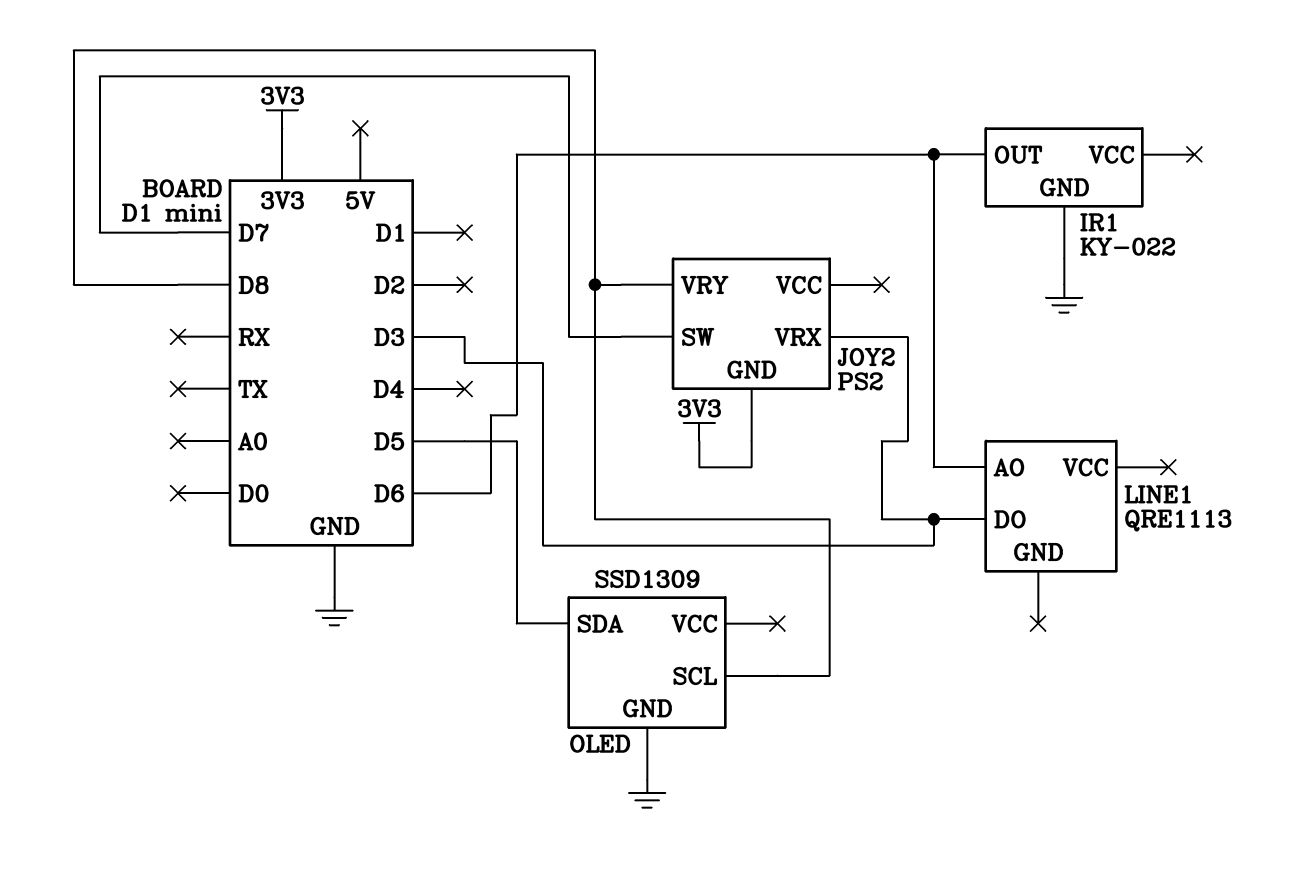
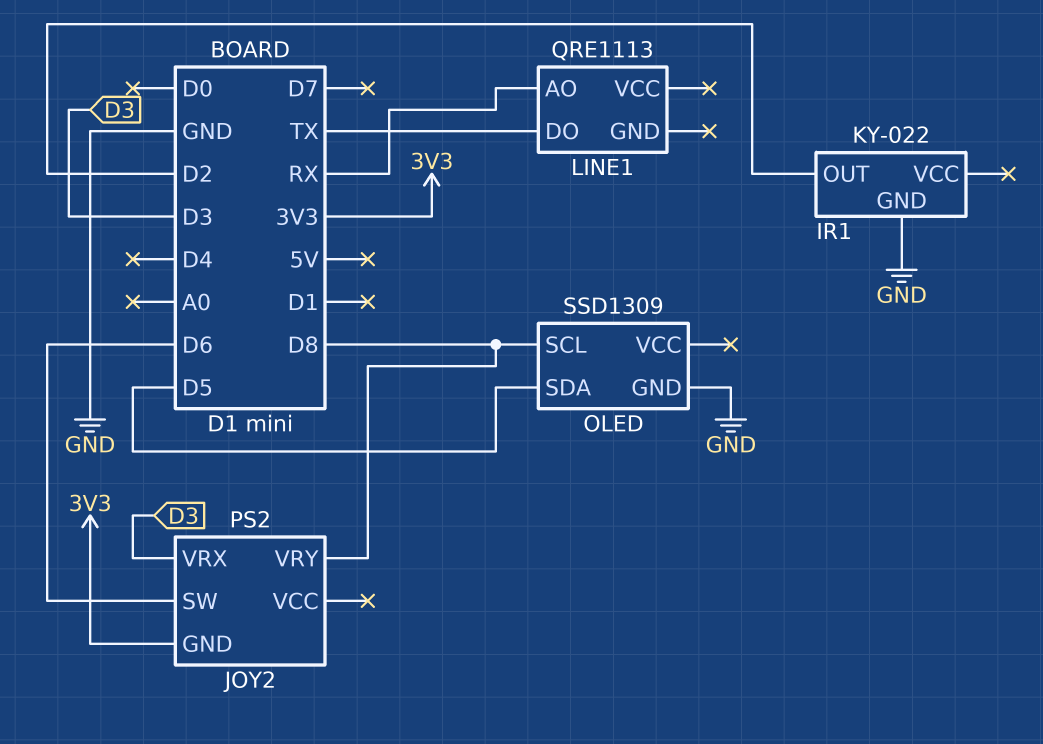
IR1 pin OUT: D6 -> D2
JOY2 pin SW: D7 -> D6
LINE1 pin AO: D6 -> RX
LINE1 pin DO: D3 -> TX

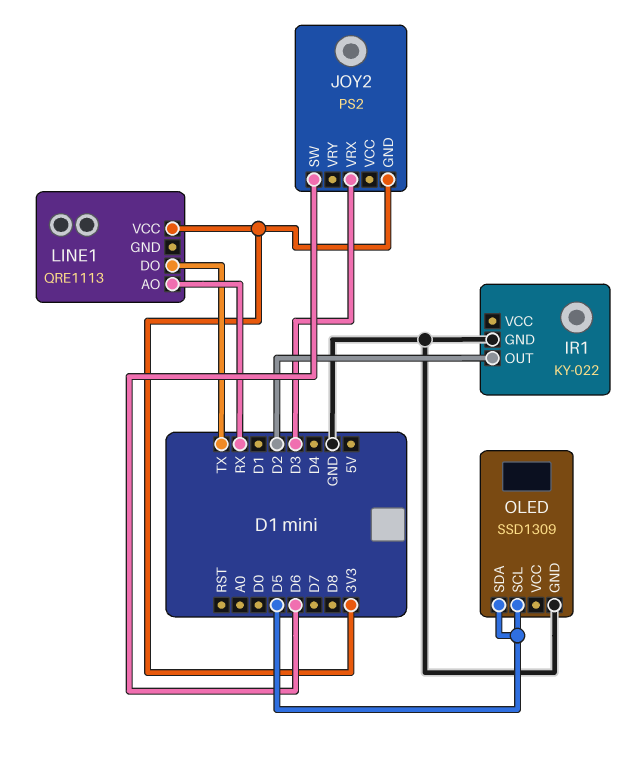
JOY2 pin VRY: D8 -> none
LINE1 pin VCC: none -> 3V3
OLED pin SCL: D8 -> D5

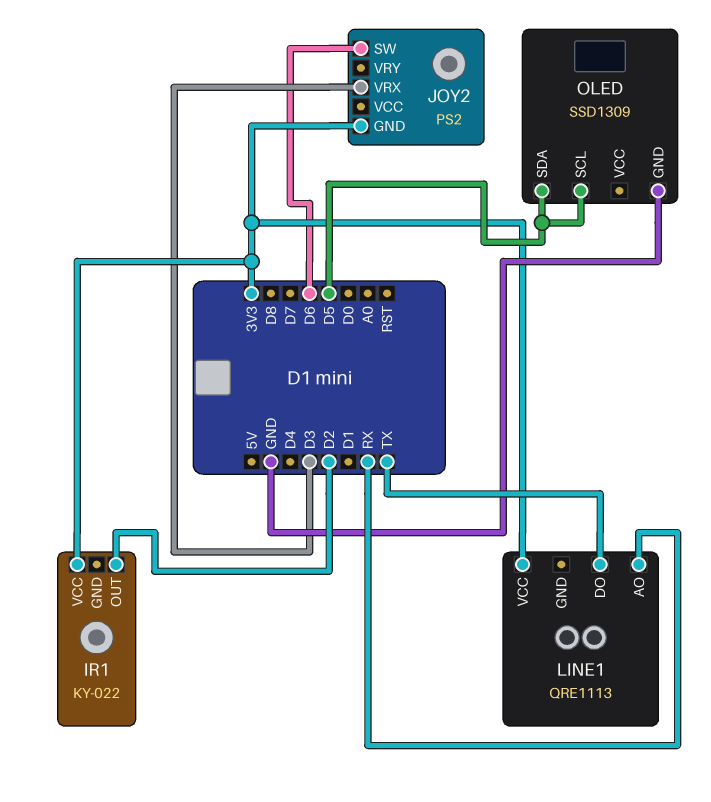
IR1 pin GND: GND -> none
IR1 pin VCC: none -> 3V3

